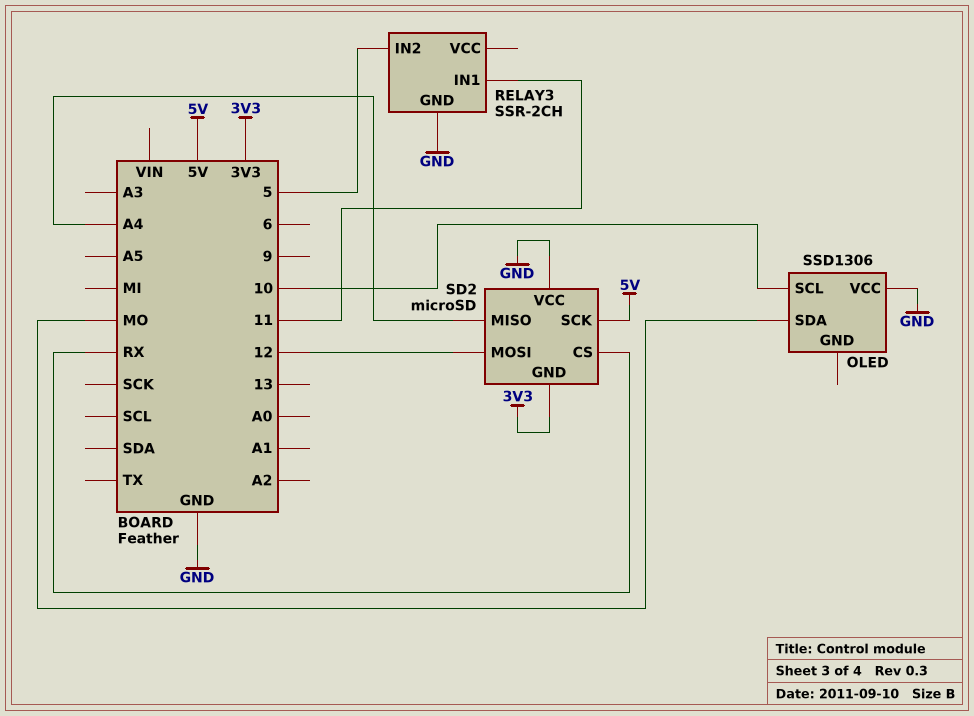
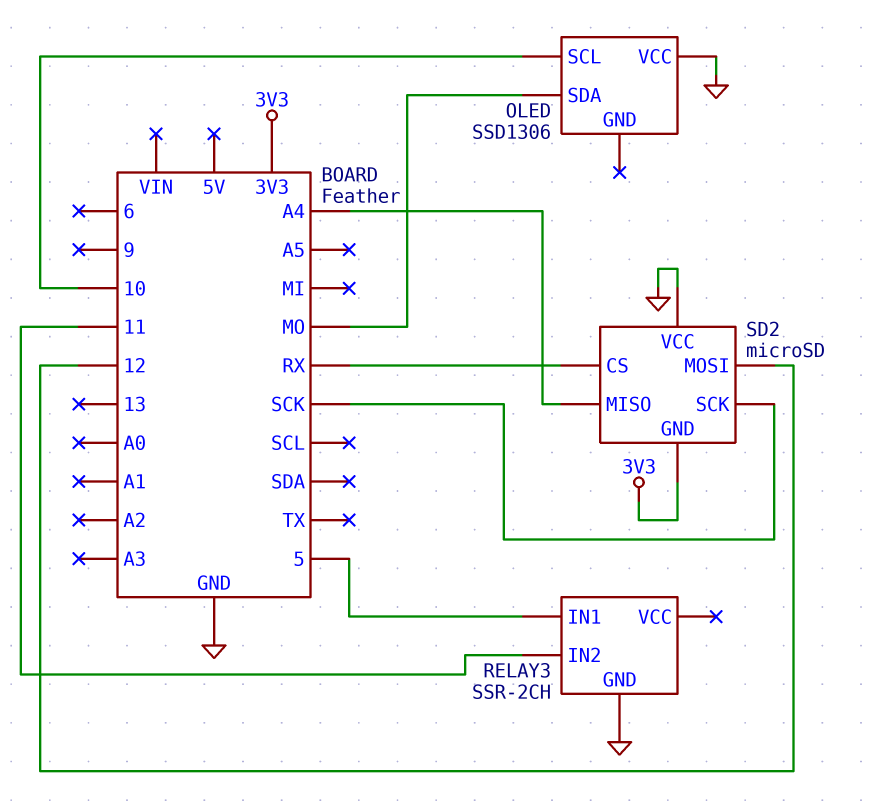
RELAY3 pin IN1: 11 -> 5
RELAY3 pin IN2: 5 -> 11
SD2 pin SCK: 5V -> SCK

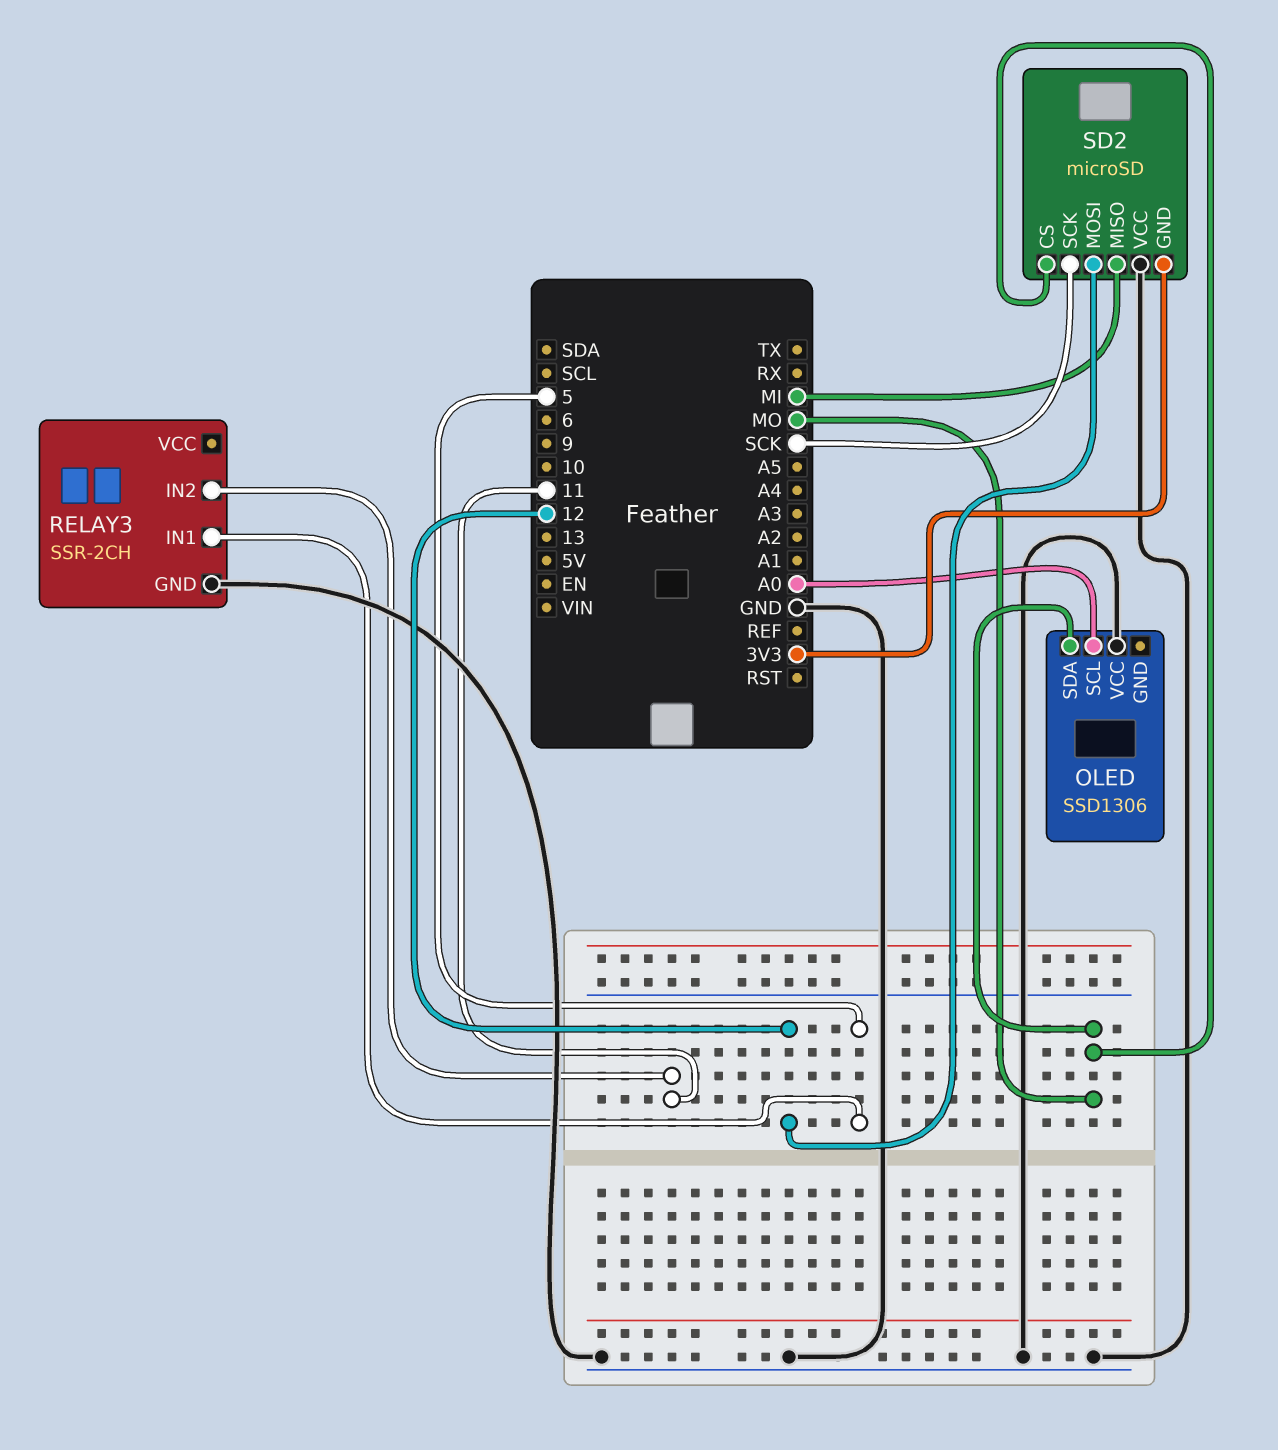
OLED pin SCL: 10 -> A0
SD2 pin CS: RX -> MO
SD2 pin MISO: A4 -> MI

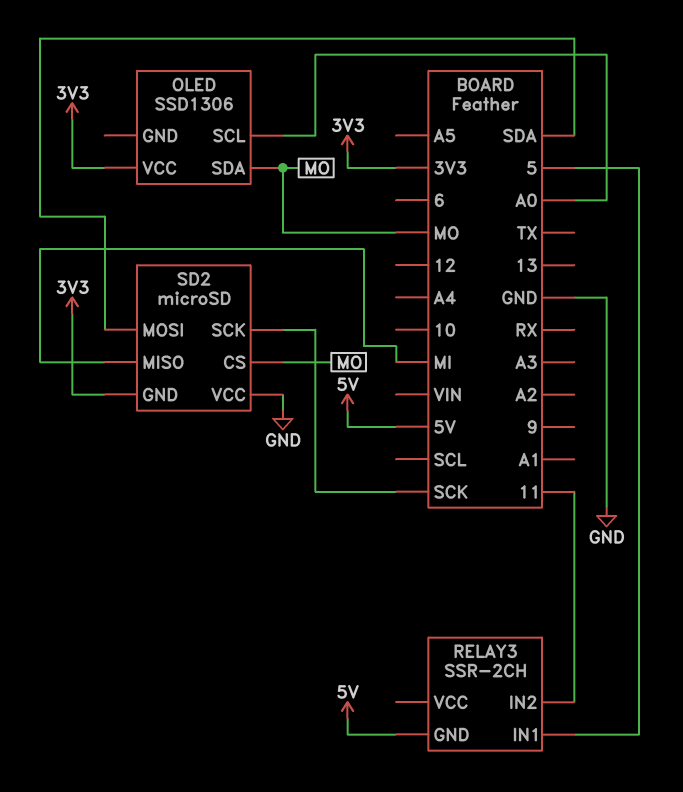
OLED pin VCC: GND -> 3V3
RELAY3 pin GND: GND -> 5V
SD2 pin MOSI: 12 -> SDA

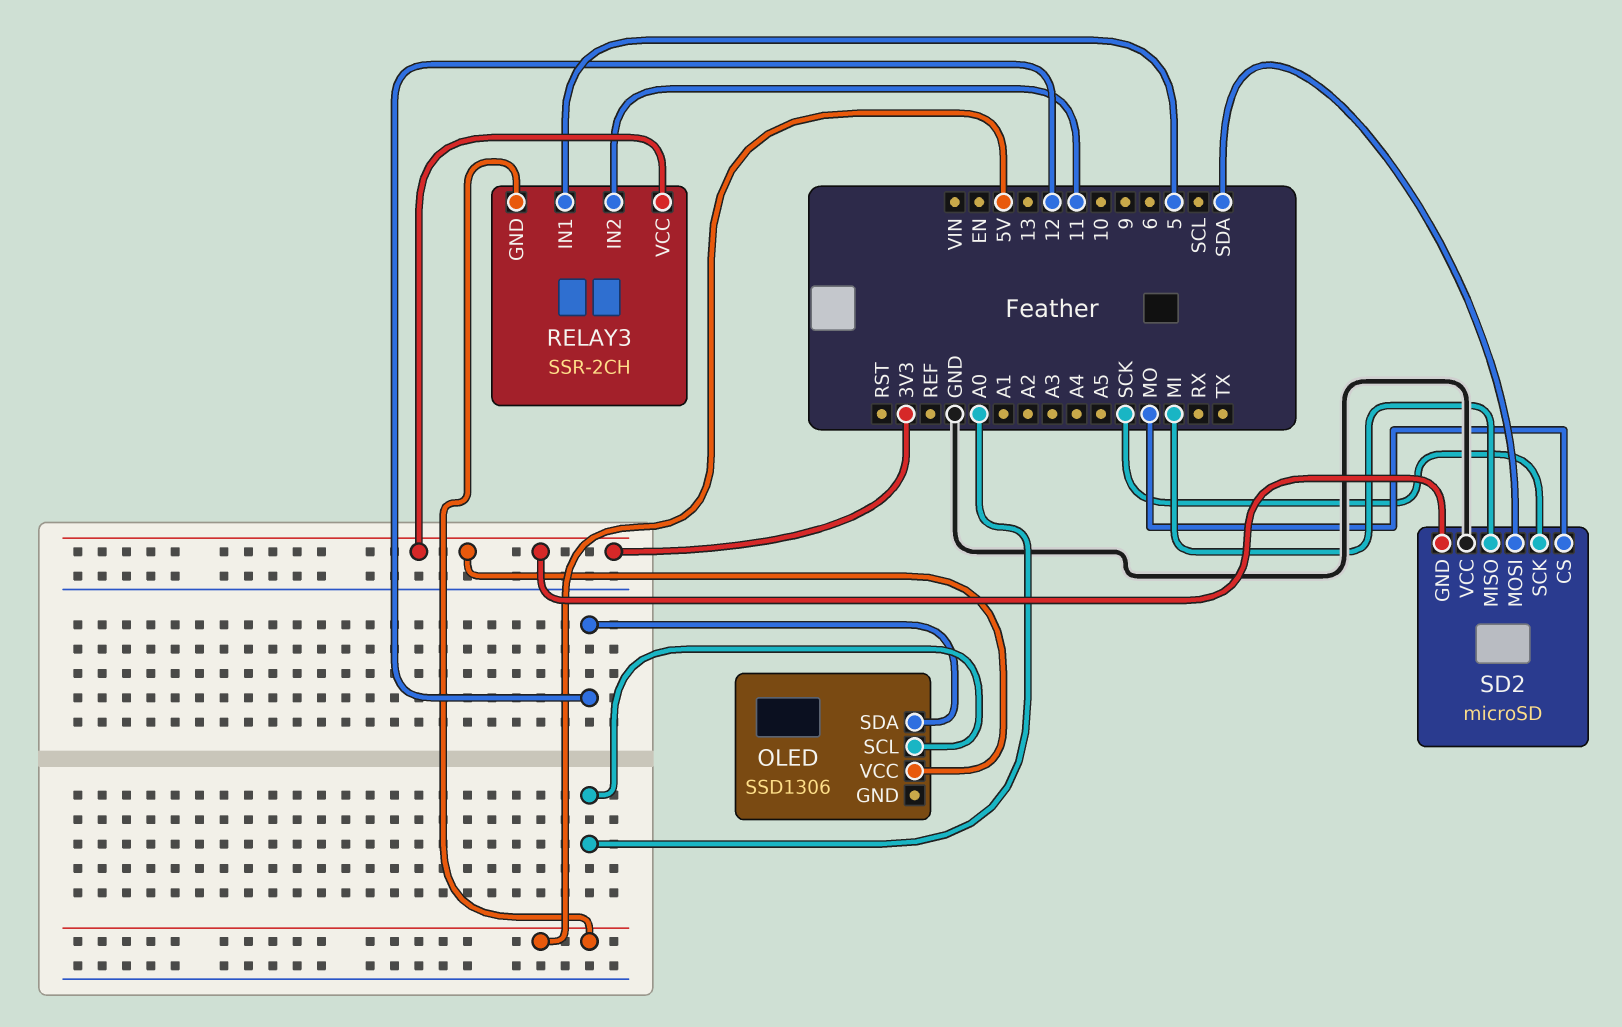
OLED pin SDA: MO -> 12
RELAY3 pin VCC: none -> 3V3

